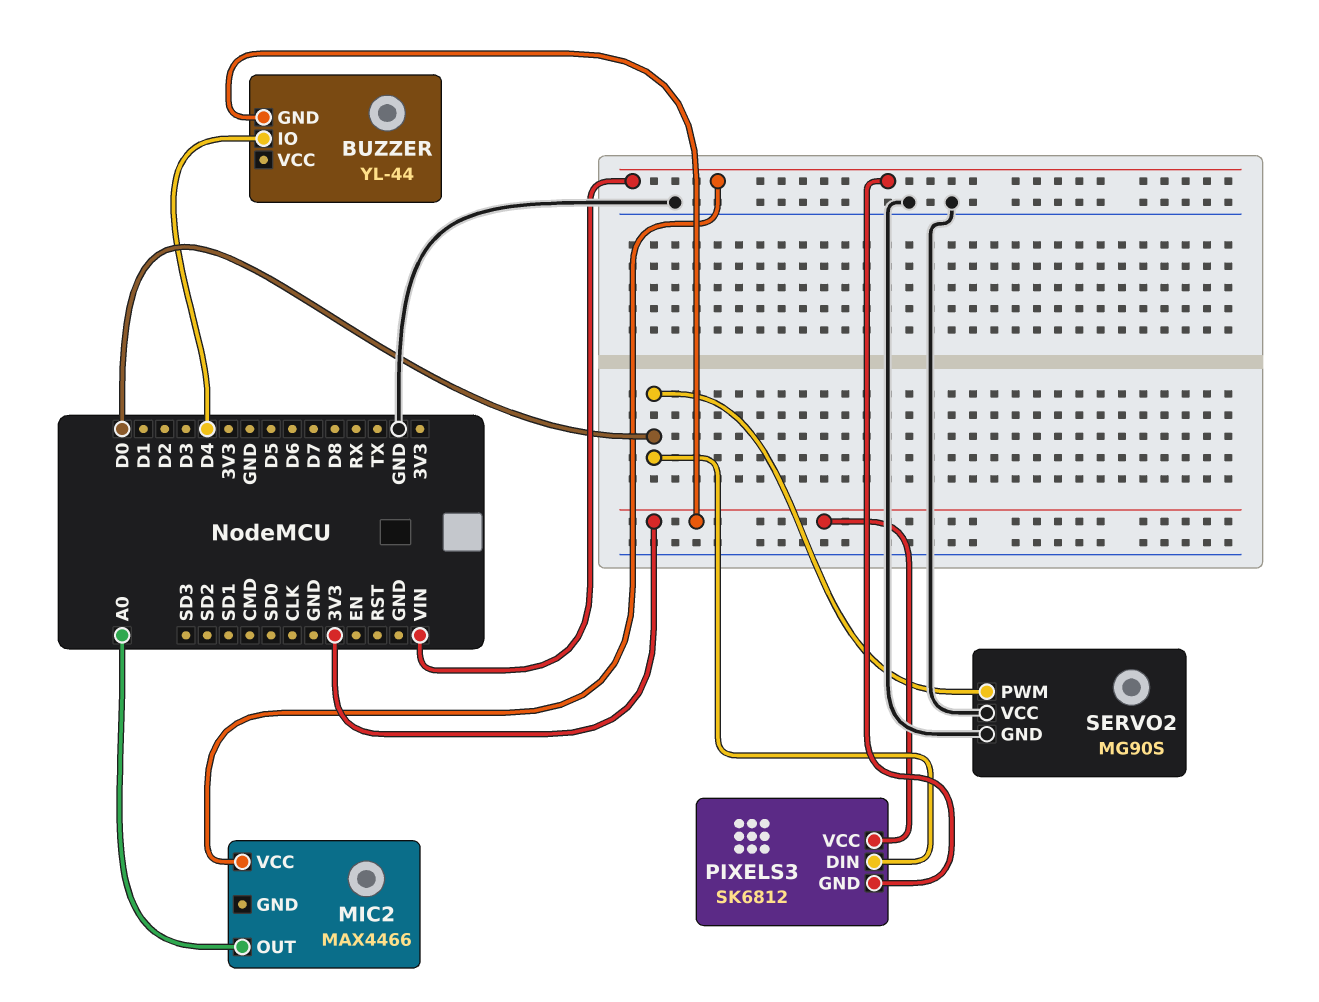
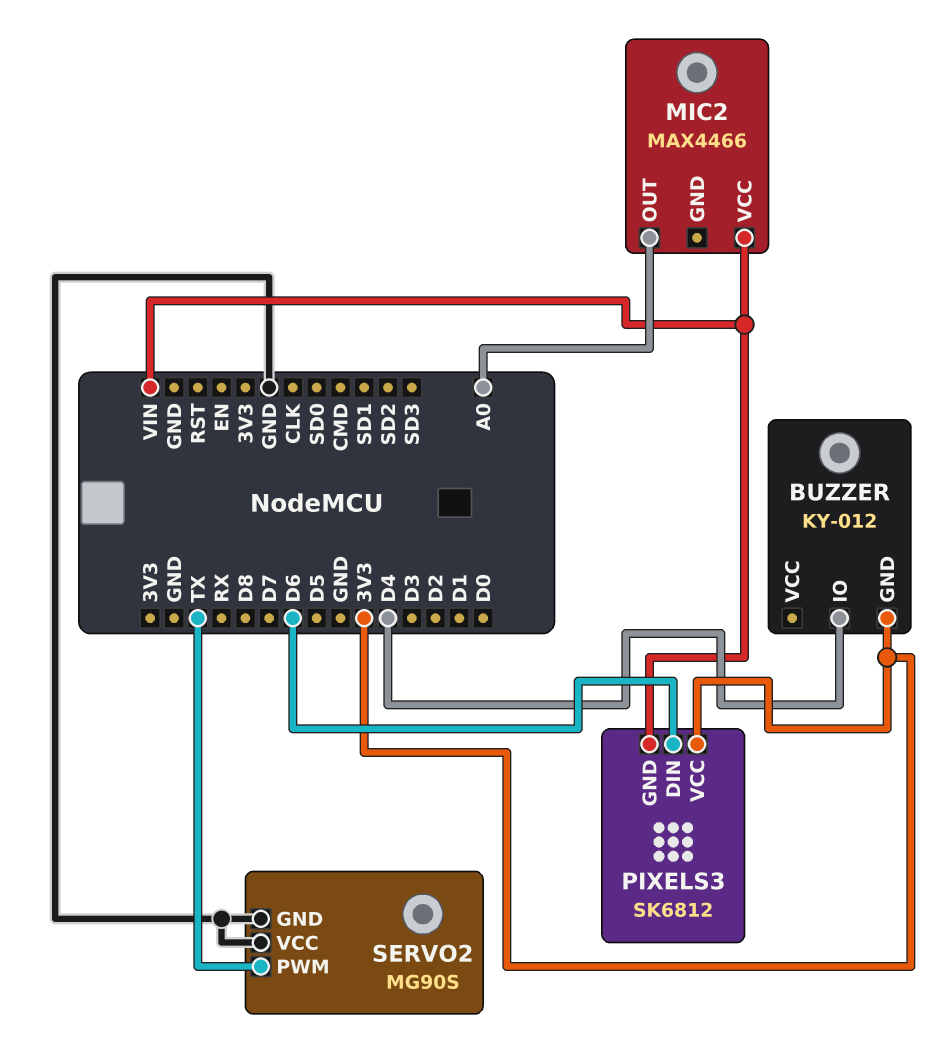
BUZZER: YL-44 -> KY-012
PIXELS3 pin DIN: D0 -> D6
SERVO2 pin PWM: D0 -> TX

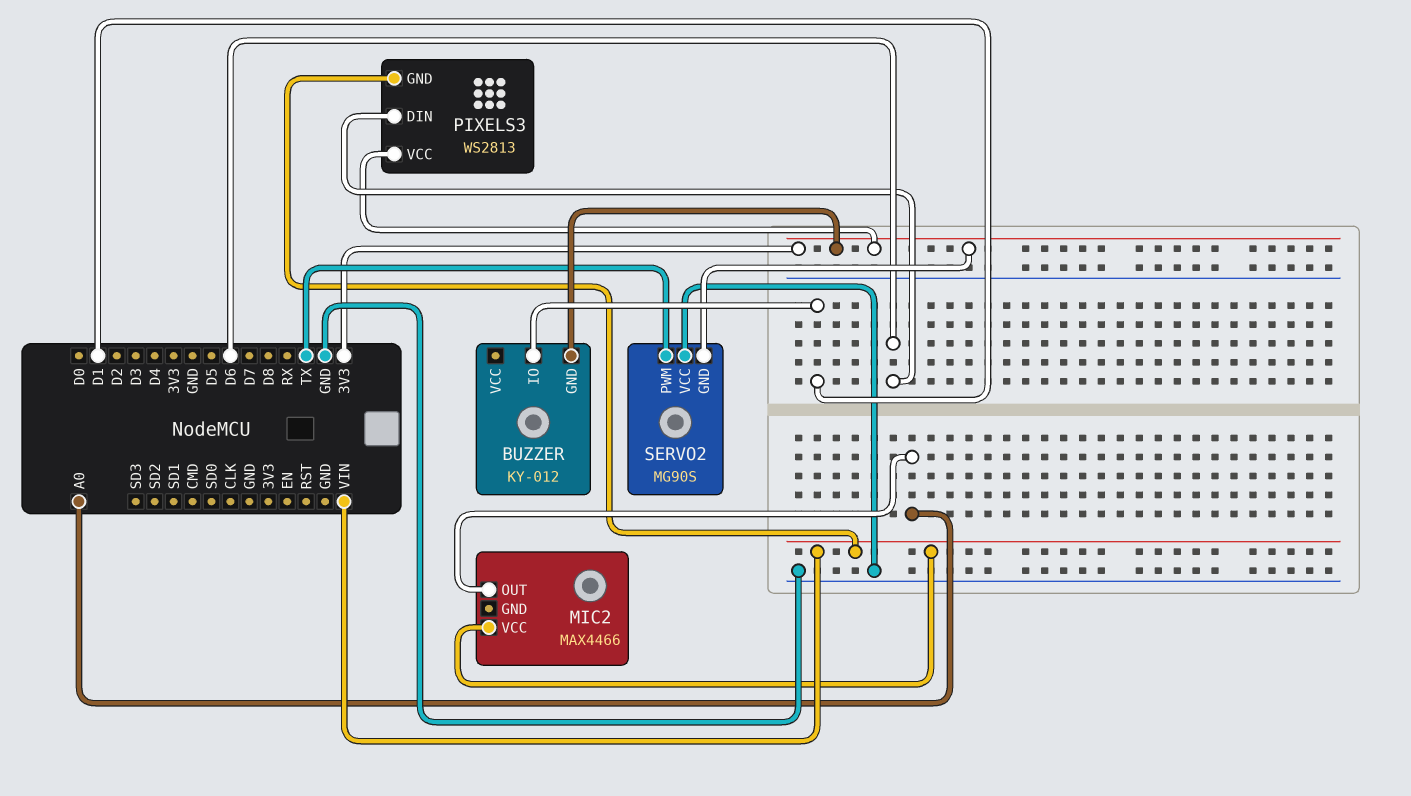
BUZZER pin IO: D4 -> D1
PIXELS3: SK6812 -> WS2813
SERVO2 pin GND: GND -> 3V3

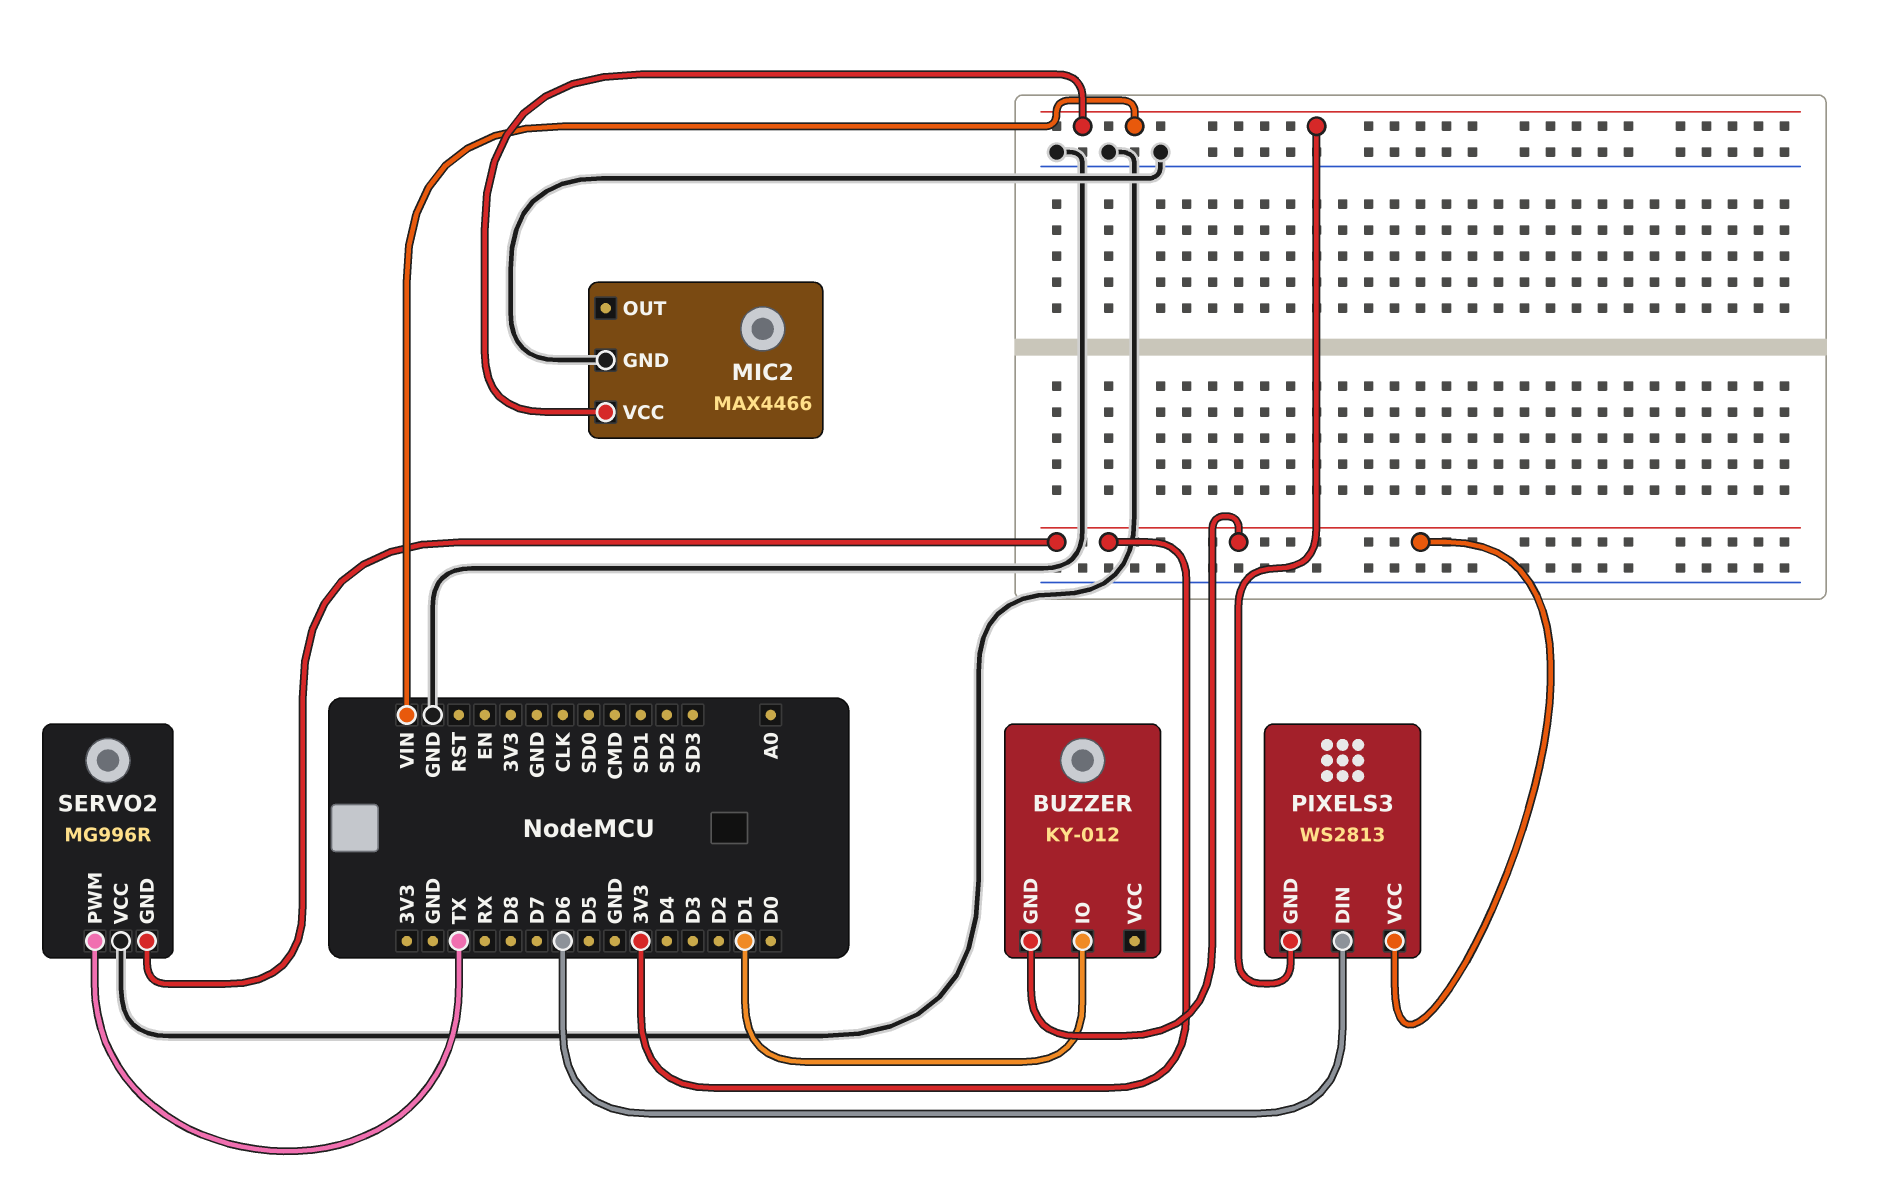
MIC2 pin GND: none -> GND
MIC2 pin OUT: A0 -> none
SERVO2: MG90S -> MG996R

